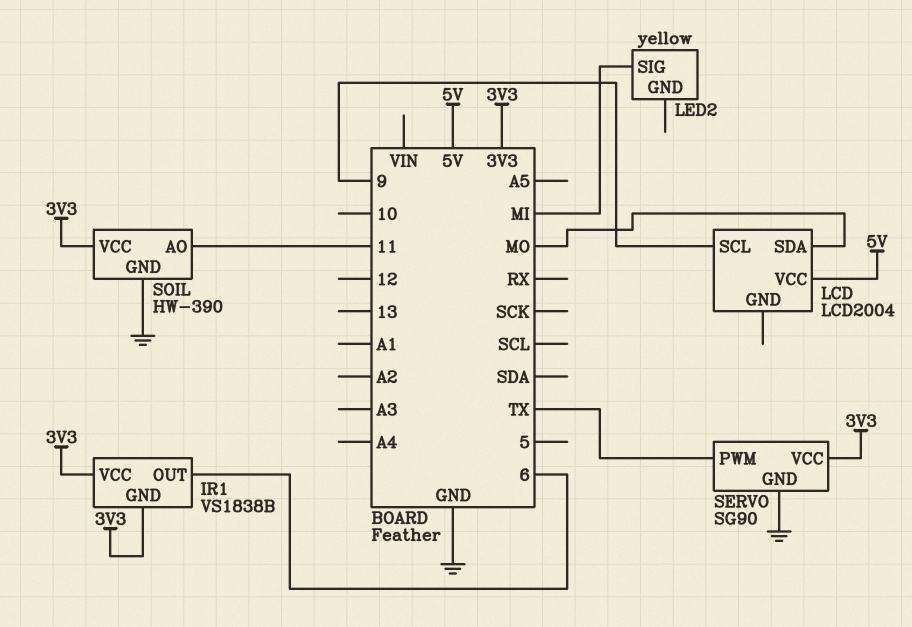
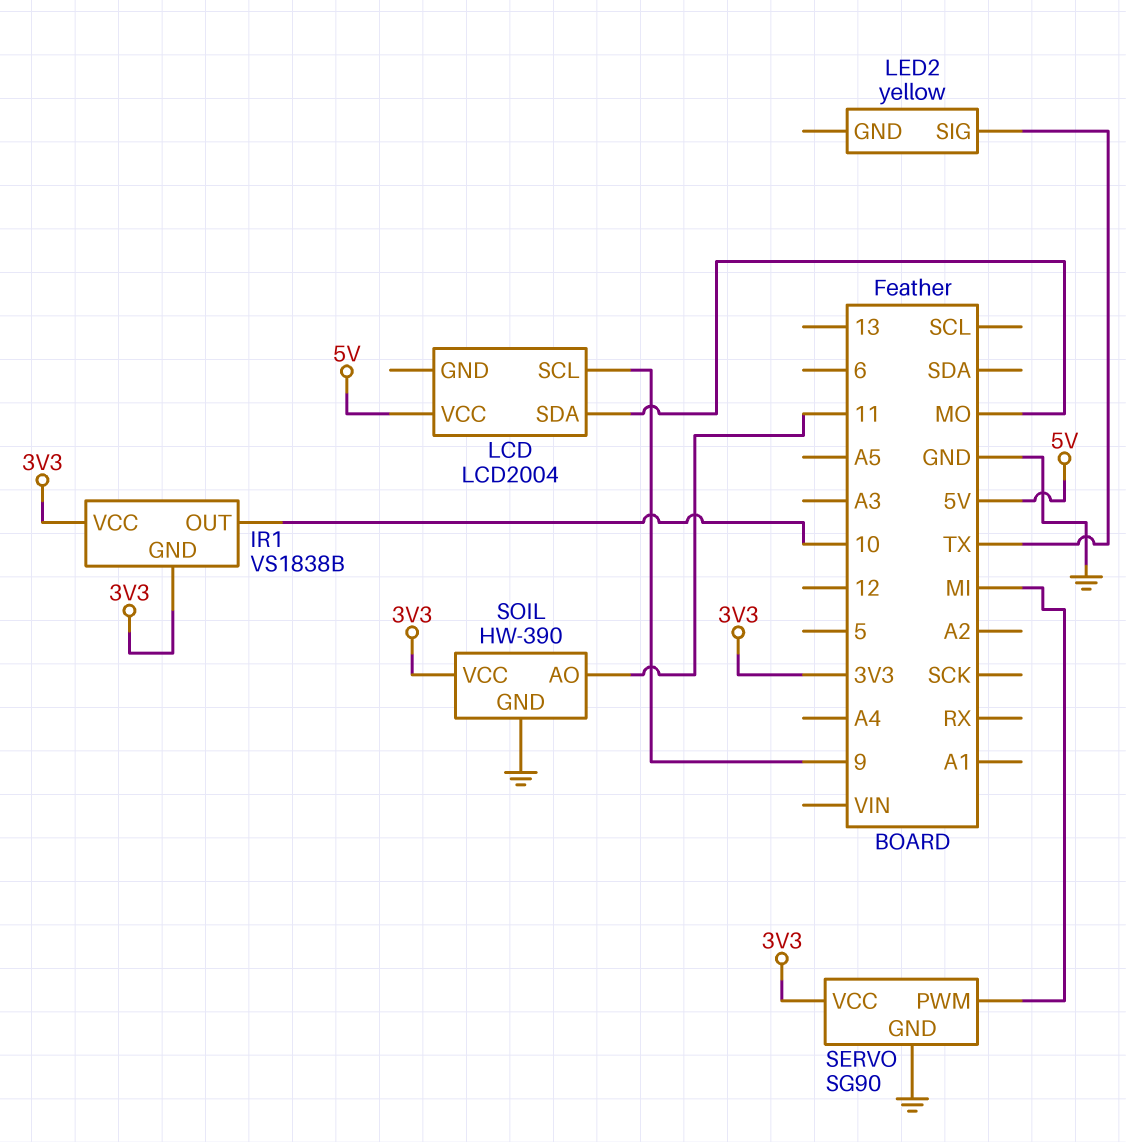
IR1 pin OUT: 6 -> 10
LED2 pin SIG: MI -> TX
SERVO pin PWM: TX -> MI

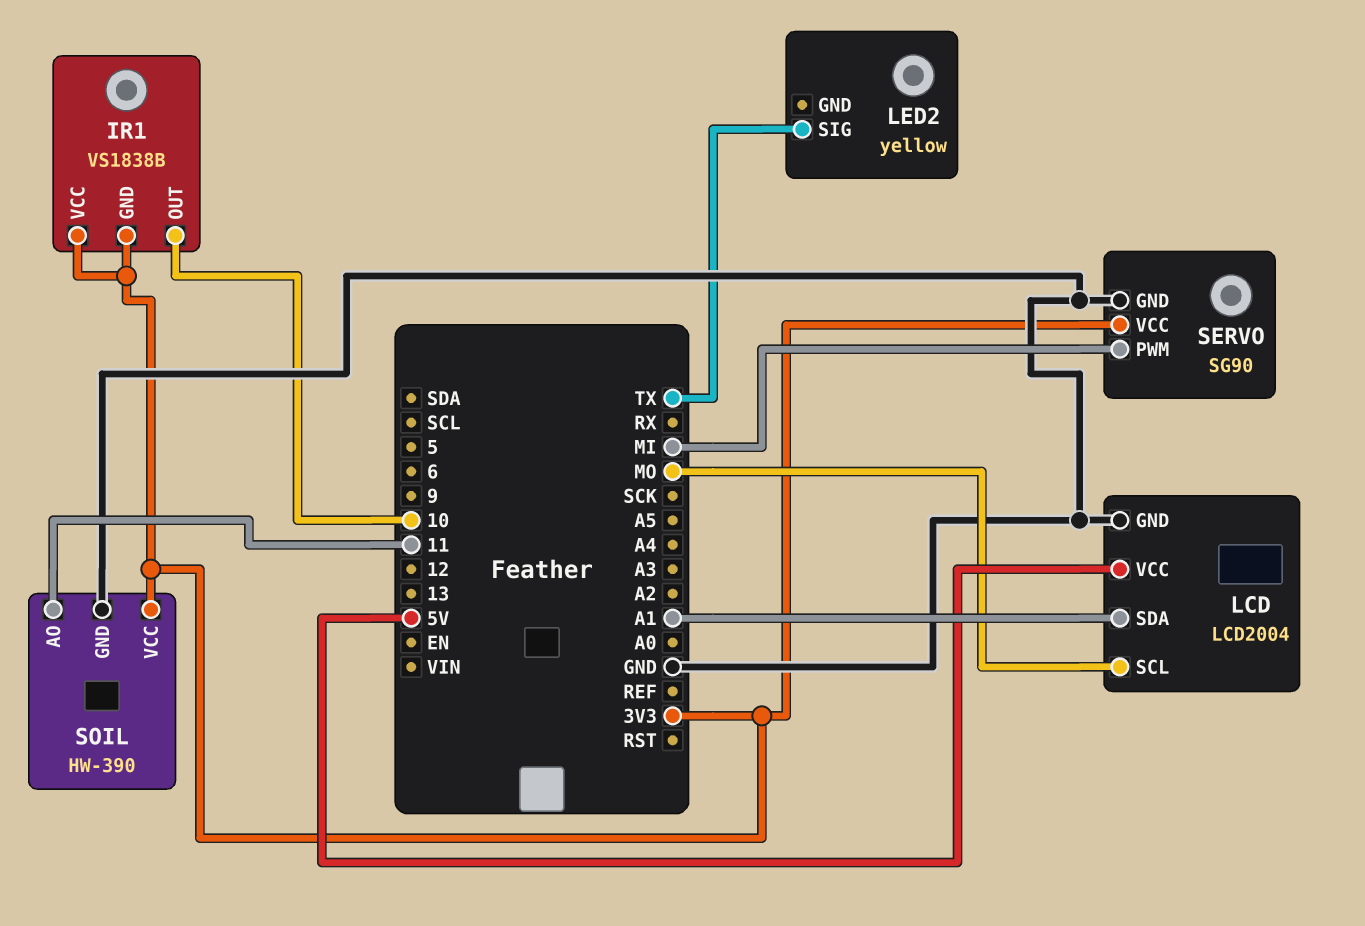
LCD pin GND: none -> GND
LCD pin SCL: 9 -> MO
LCD pin SDA: MO -> A1

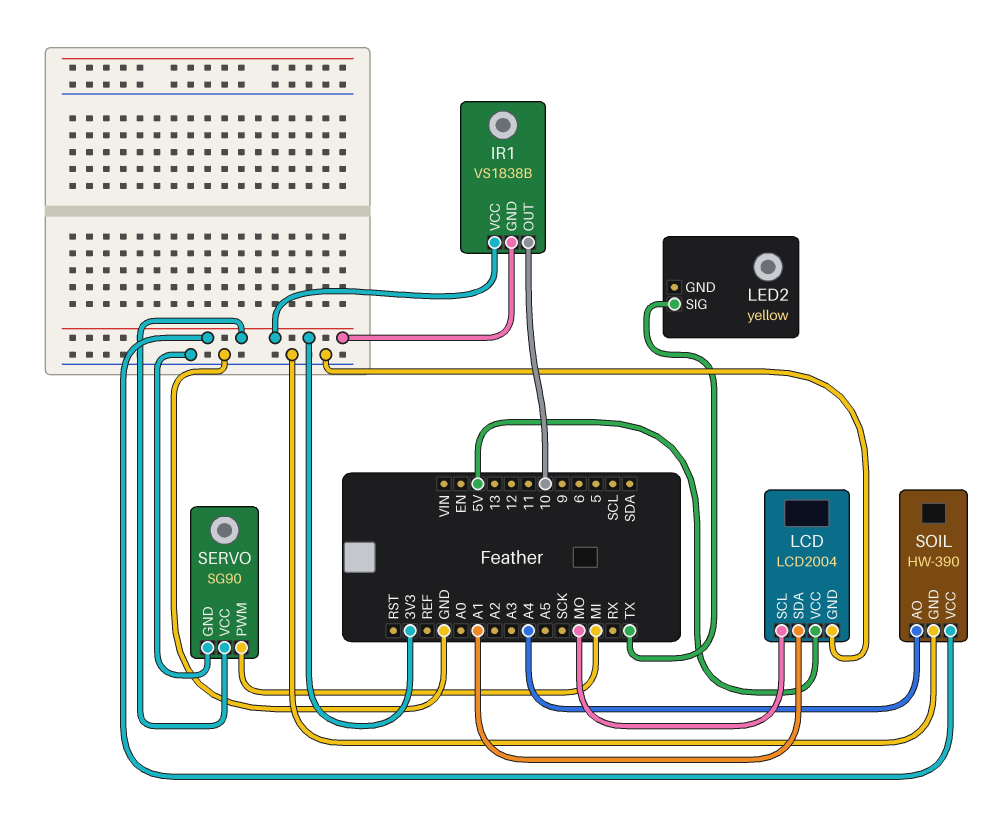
SOIL pin AO: 11 -> A4

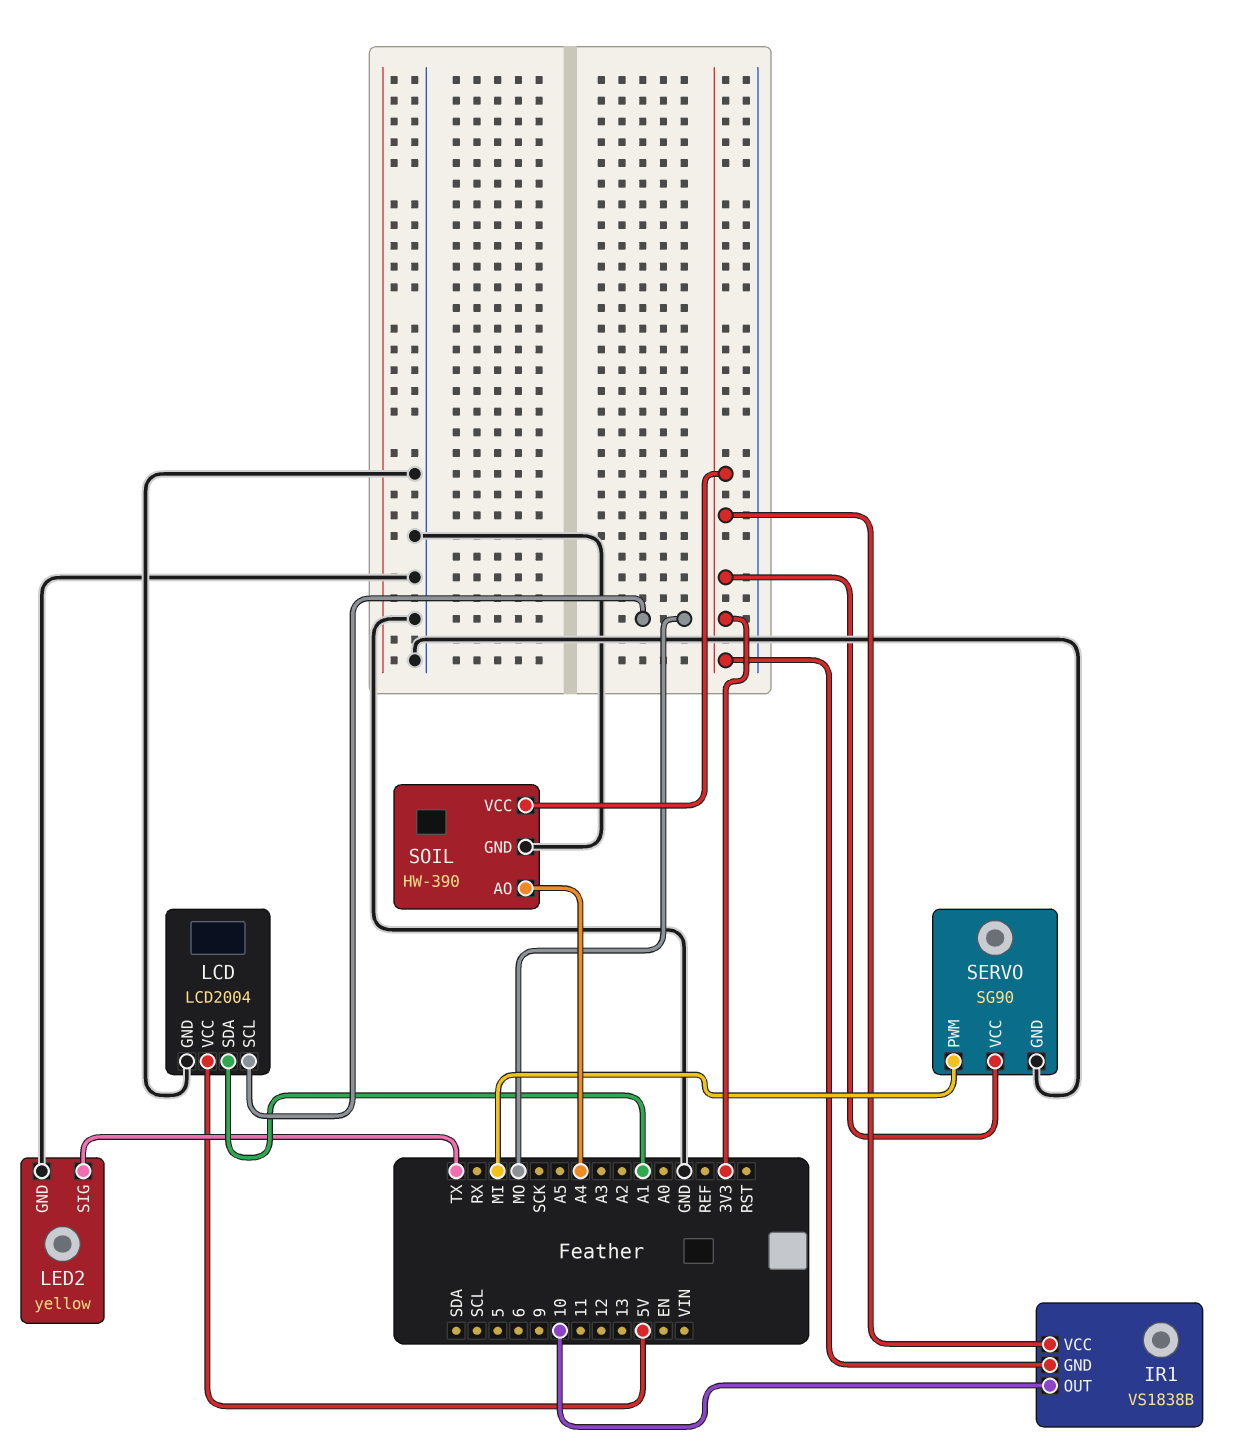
LED2 pin GND: none -> GND

